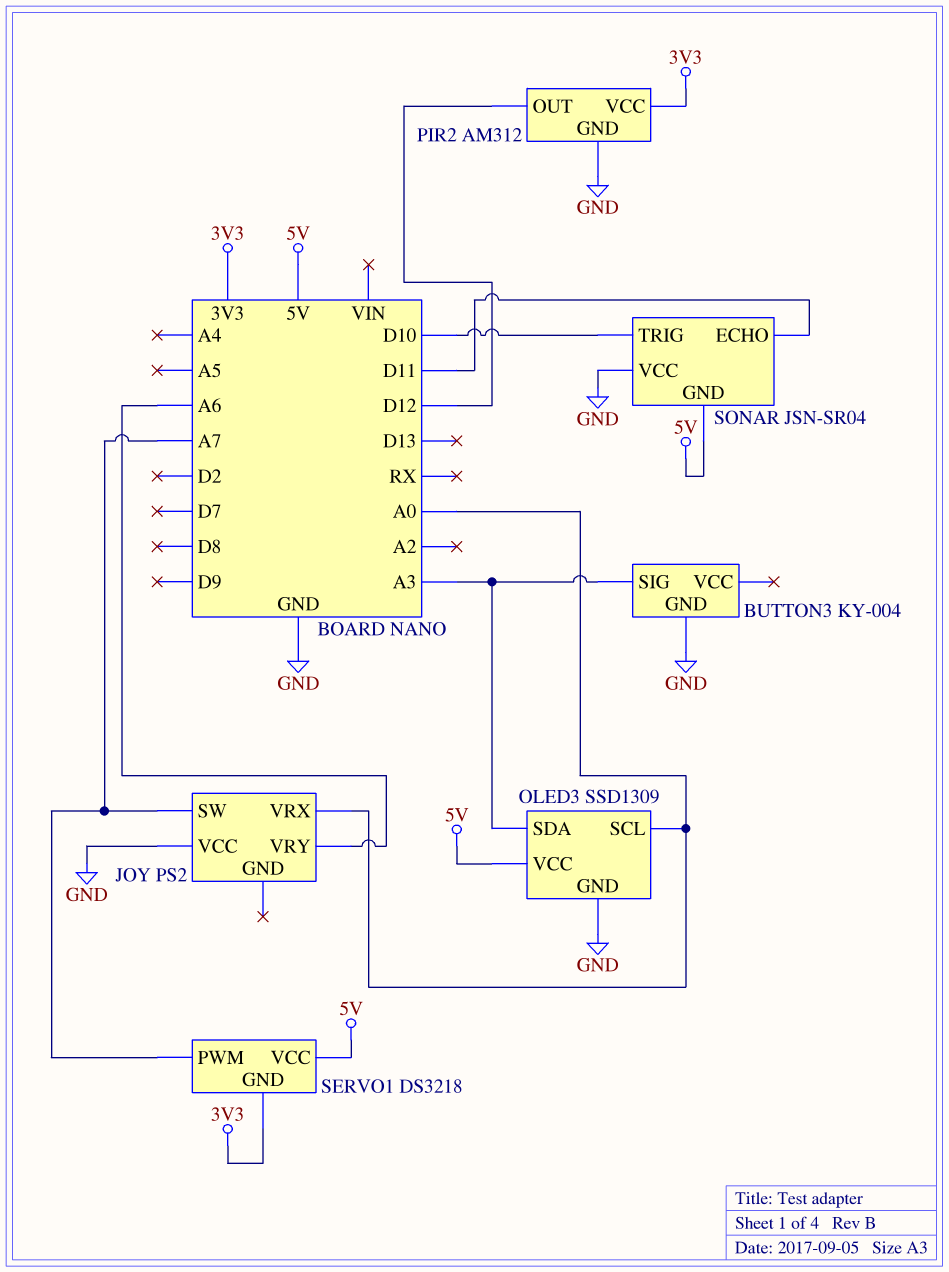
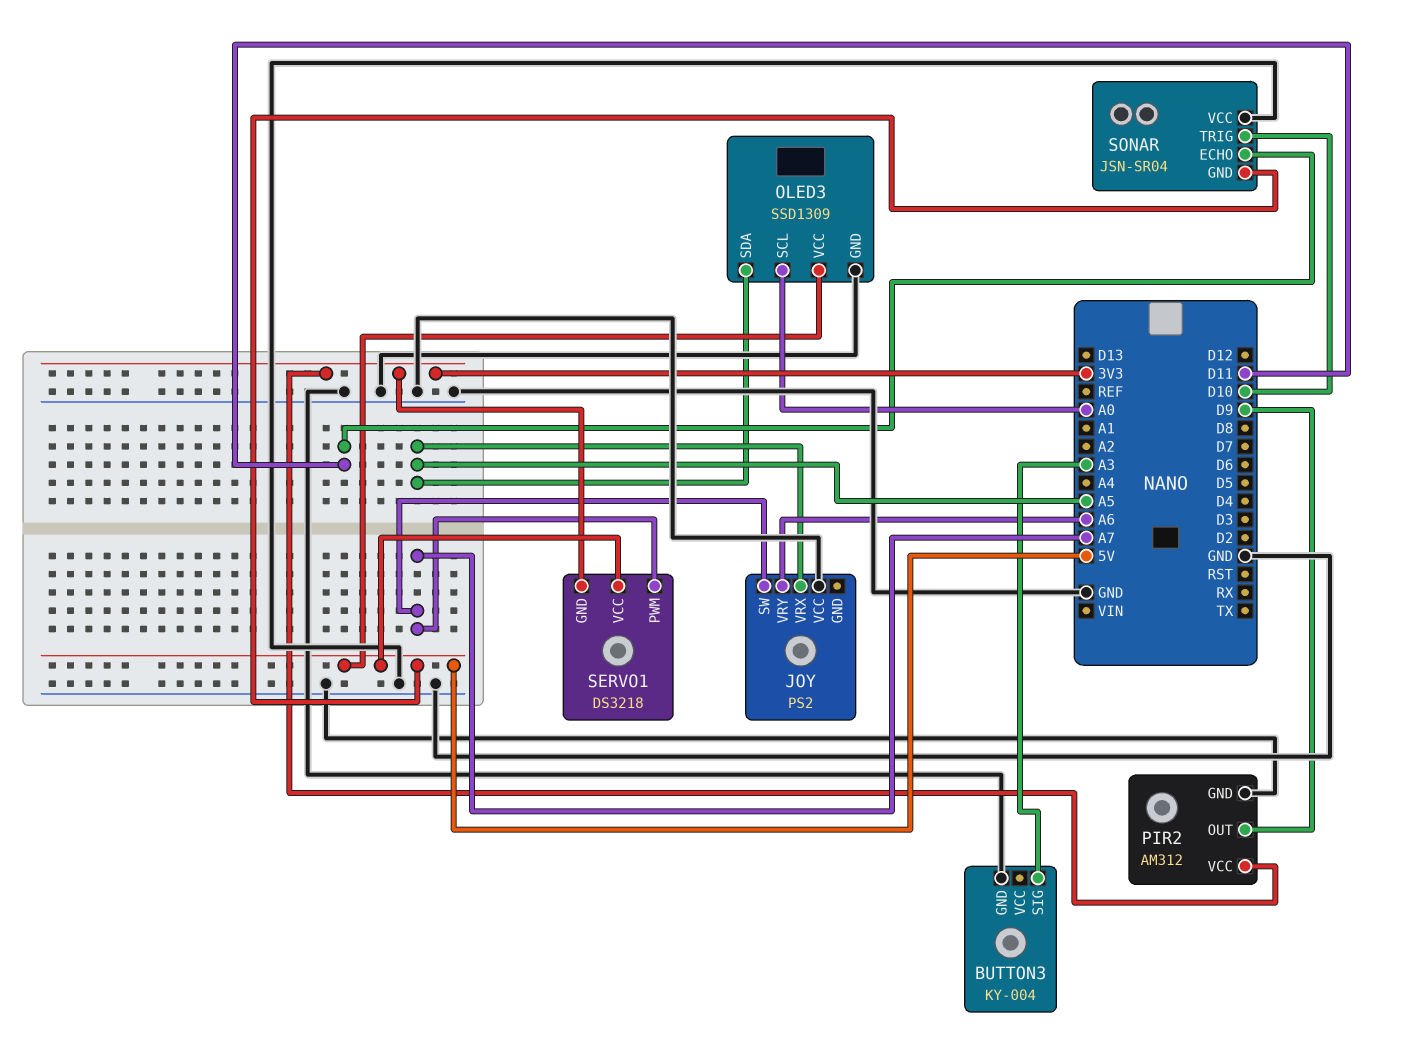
JOY pin VRX: A0 -> A5
OLED3 pin SDA: A3 -> A5
PIR2 pin OUT: D12 -> D9

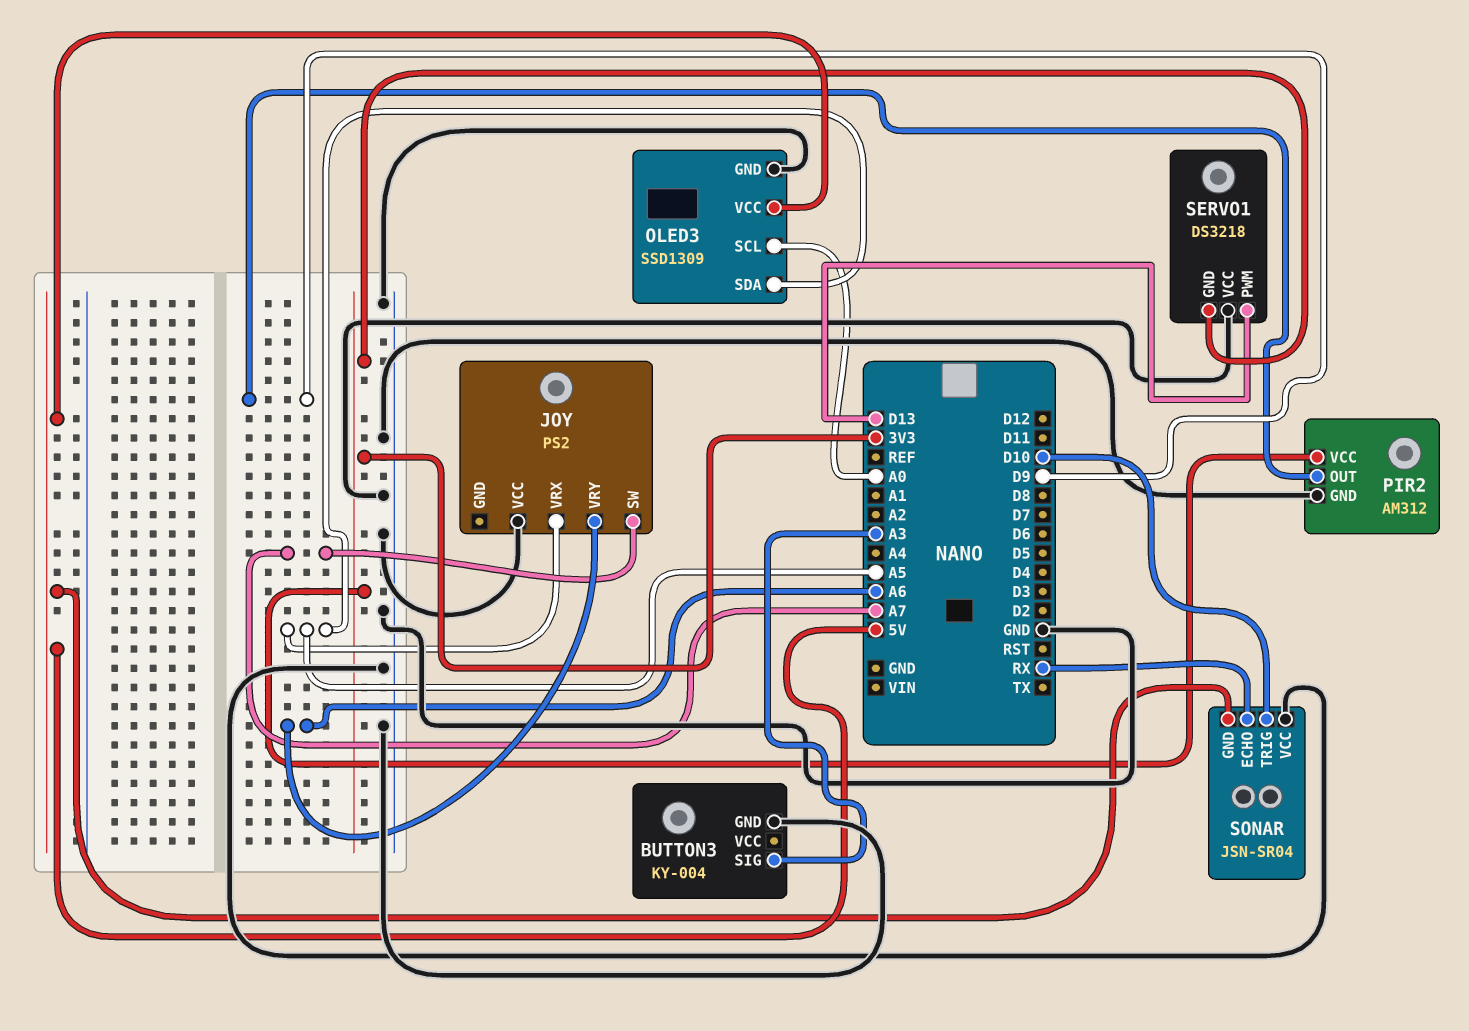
SERVO1 pin PWM: A7 -> D13
SERVO1 pin VCC: 5V -> GND
SONAR pin ECHO: D11 -> RX

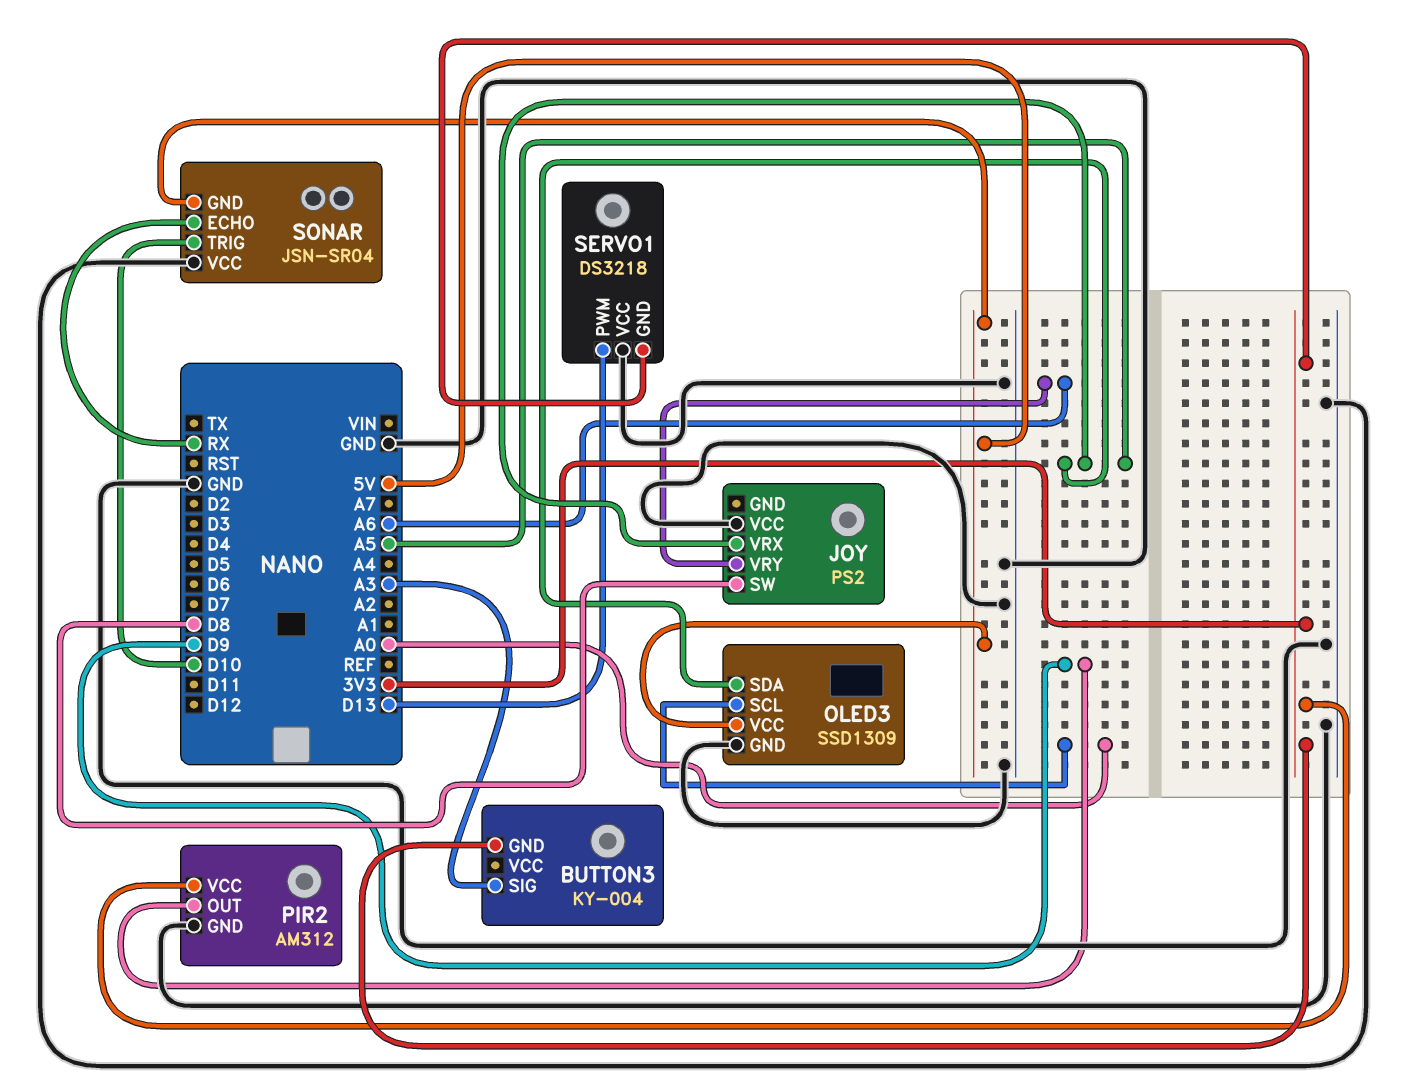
BUTTON3 pin GND: GND -> 3V3
JOY pin SW: A7 -> D8

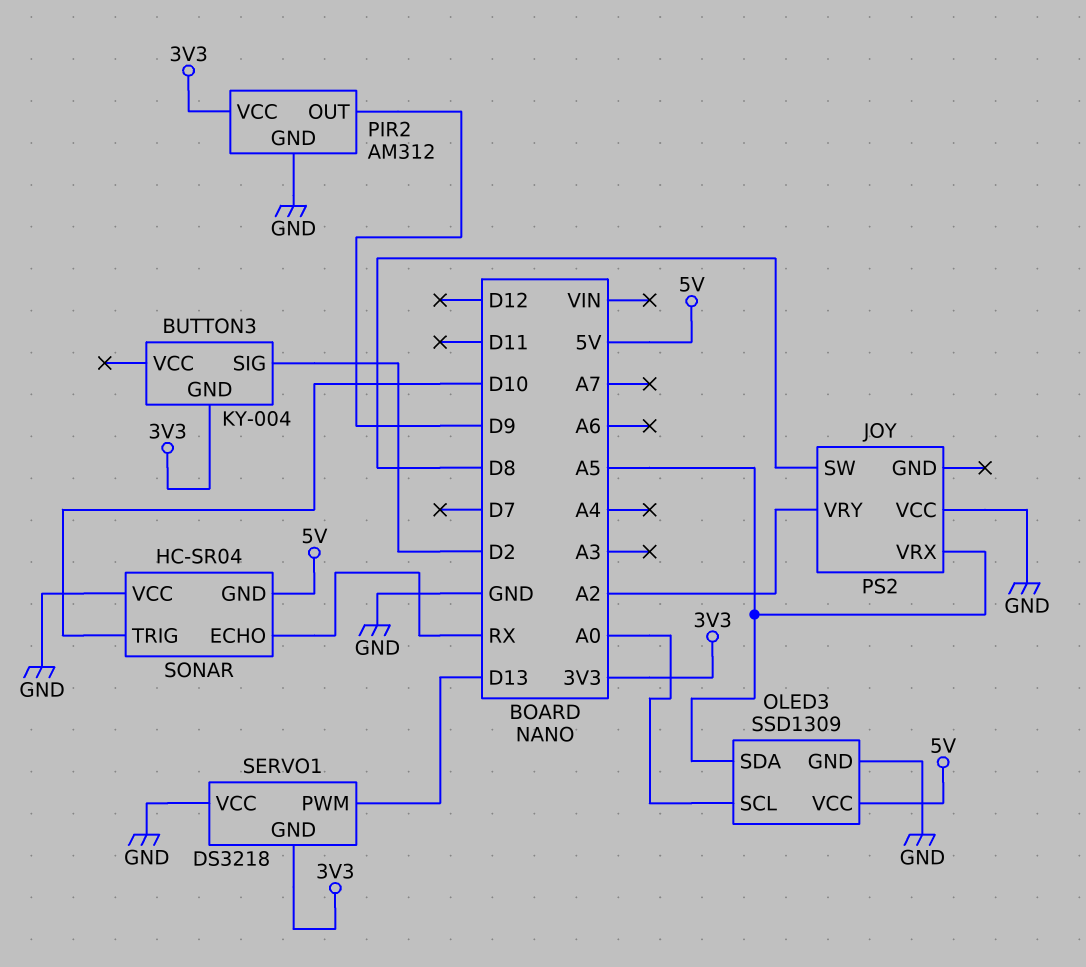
BUTTON3 pin SIG: A3 -> D2
JOY pin VRY: A6 -> A2
SONAR: JSN-SR04 -> HC-SR04

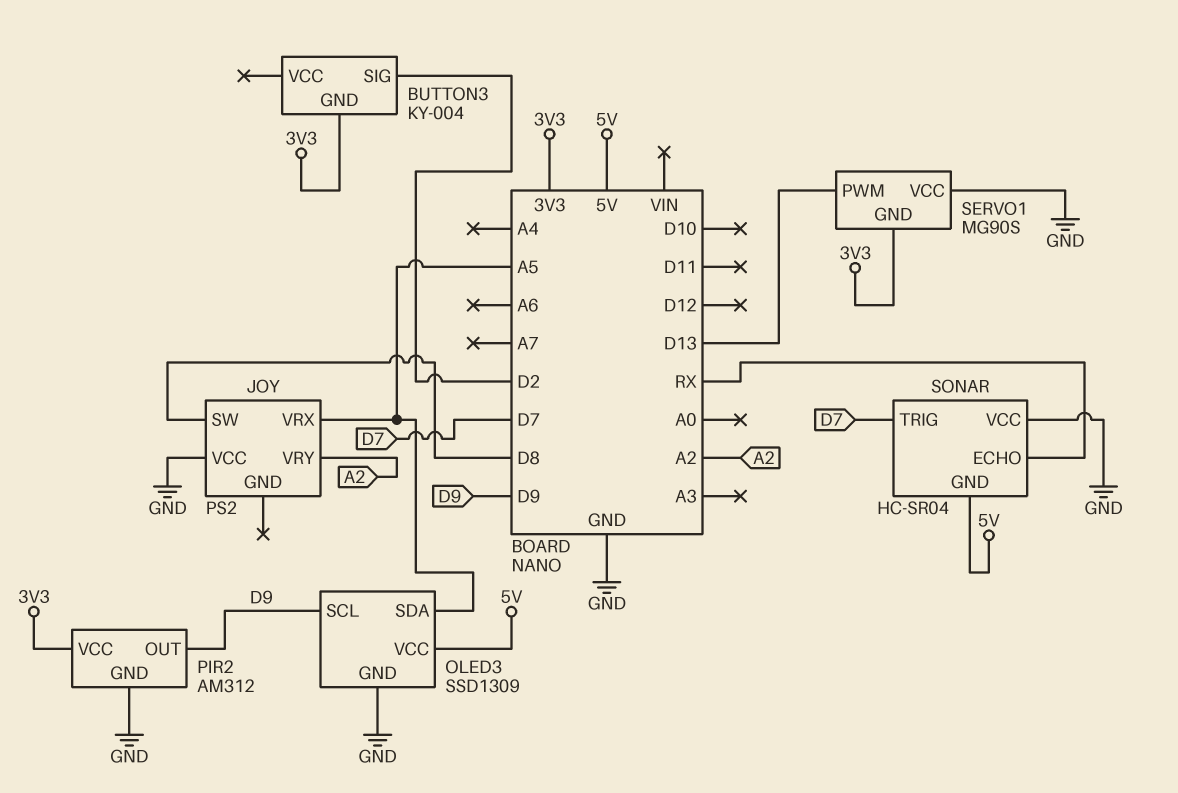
OLED3 pin SCL: A0 -> D9
SERVO1: DS3218 -> MG90S
SONAR pin TRIG: D10 -> D7

